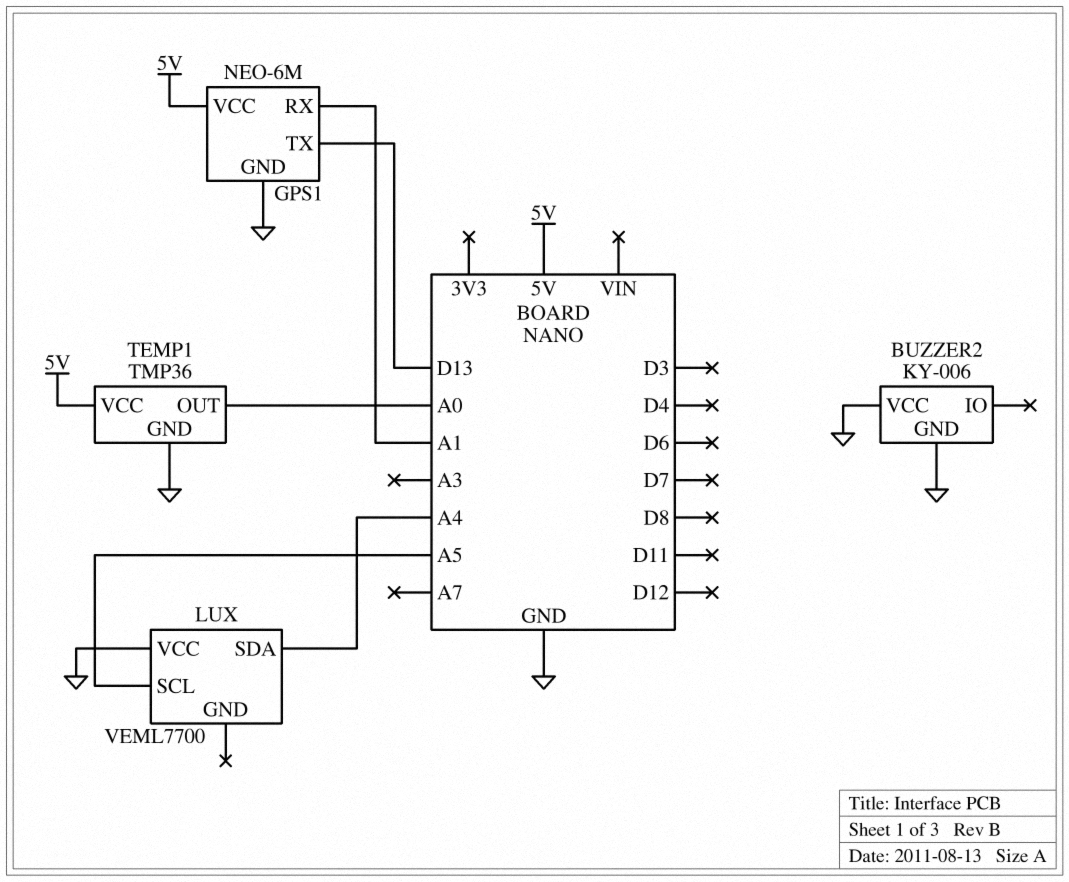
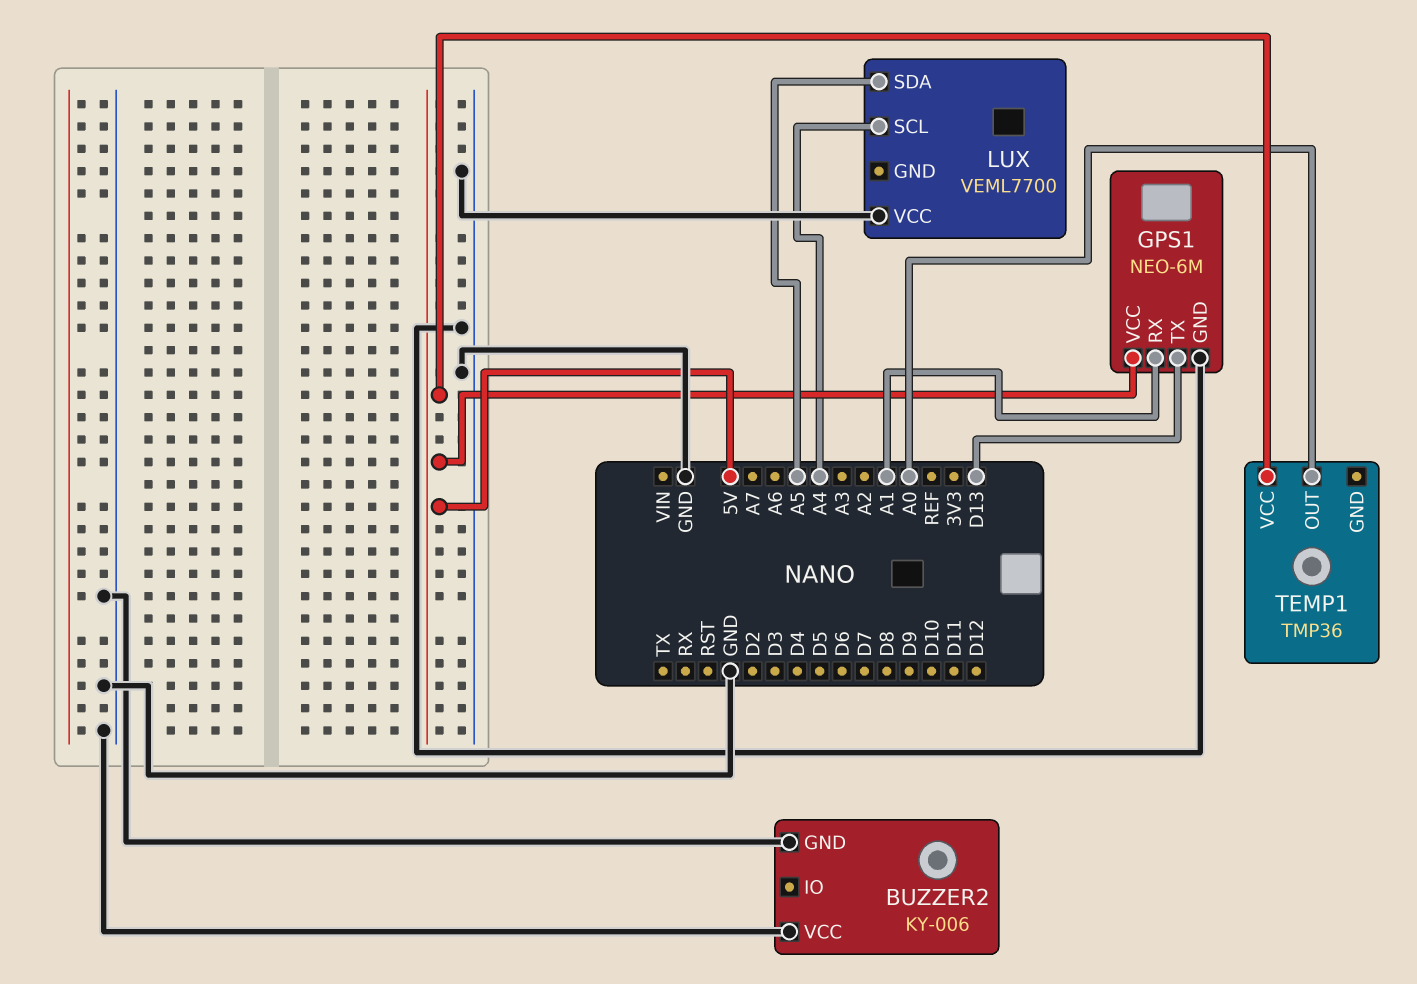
LUX pin SCL: A5 -> A4
LUX pin SDA: A4 -> A5
TEMP1 pin GND: GND -> none

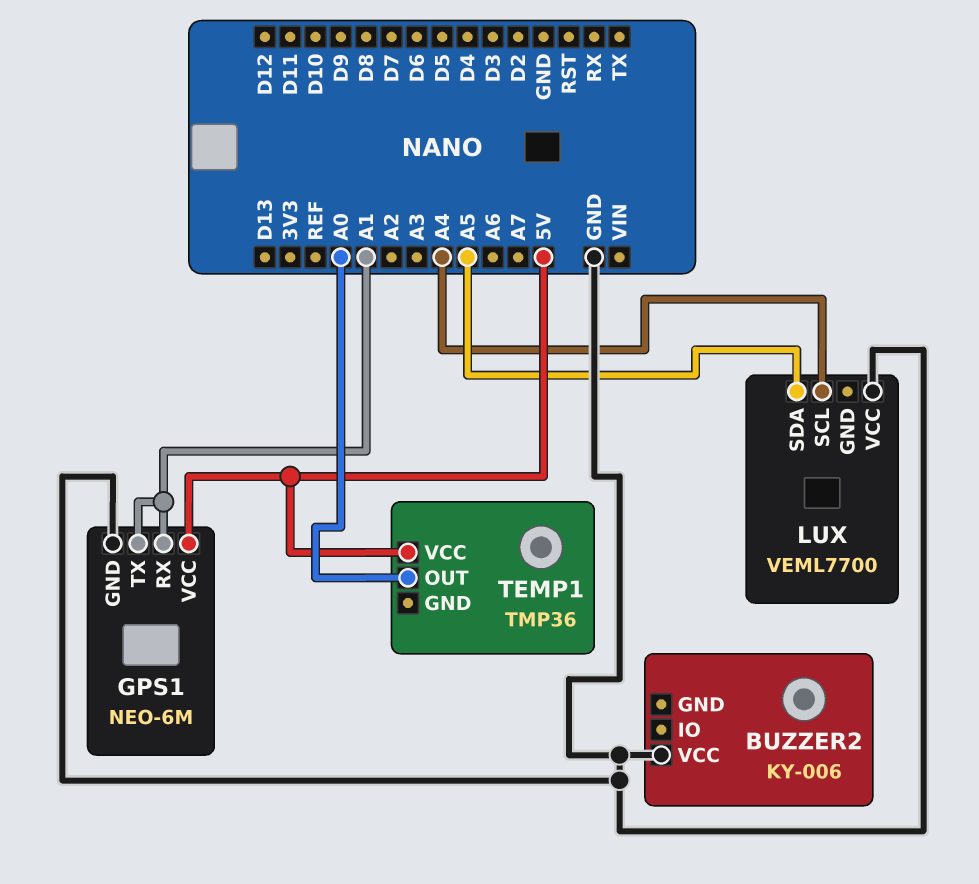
BUZZER2 pin GND: GND -> none
GPS1 pin TX: D13 -> A1

